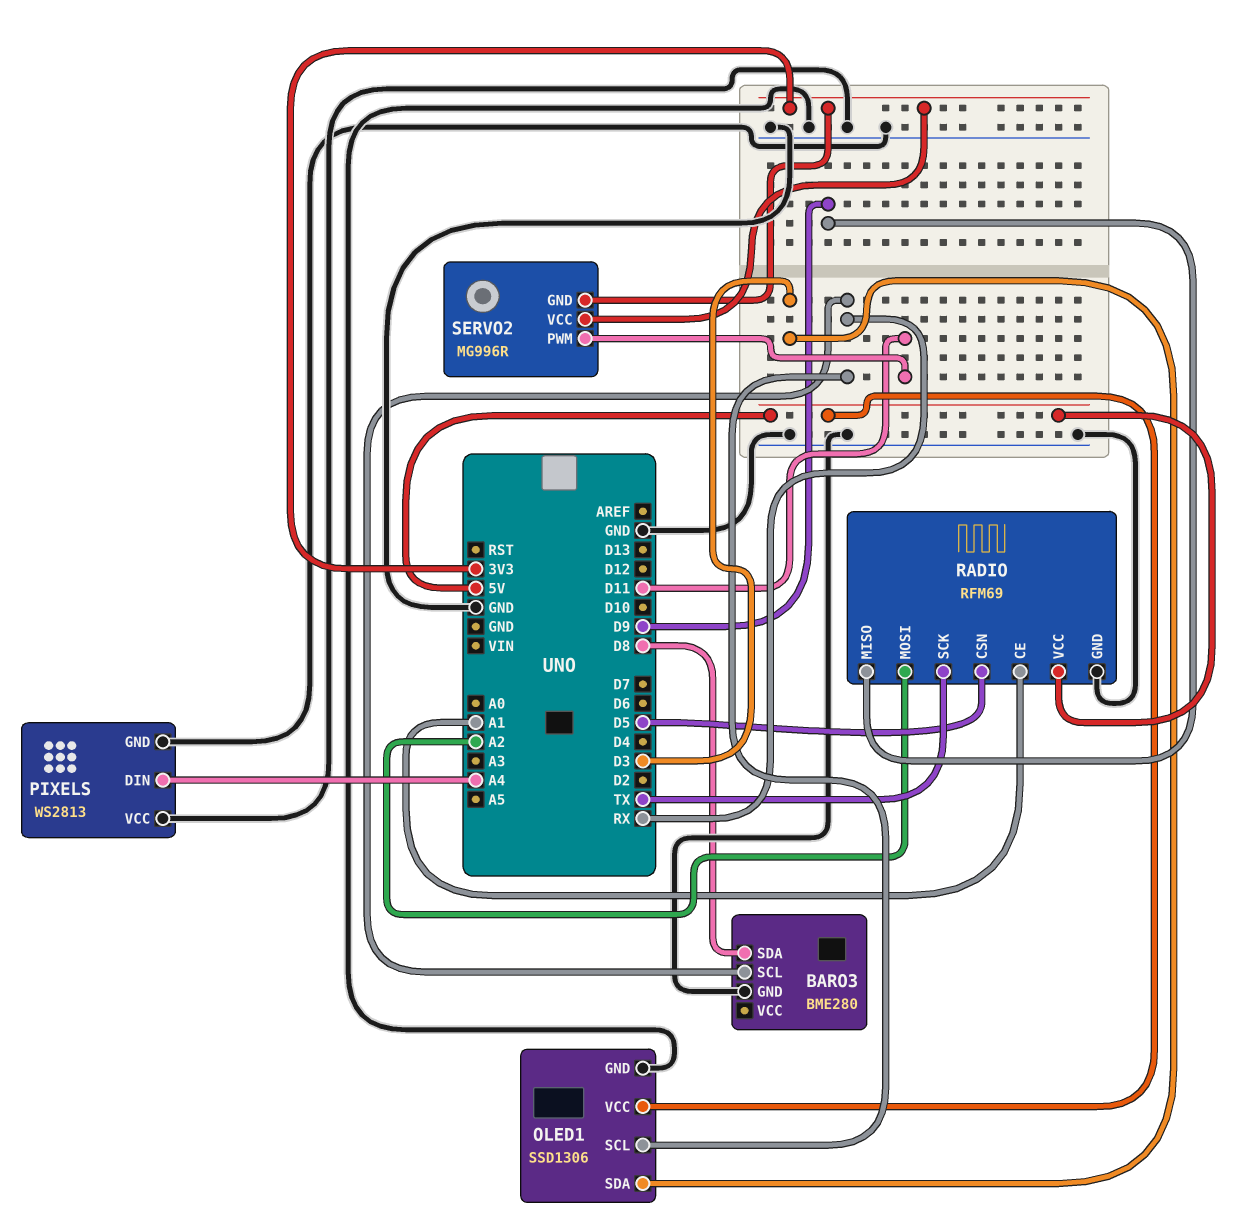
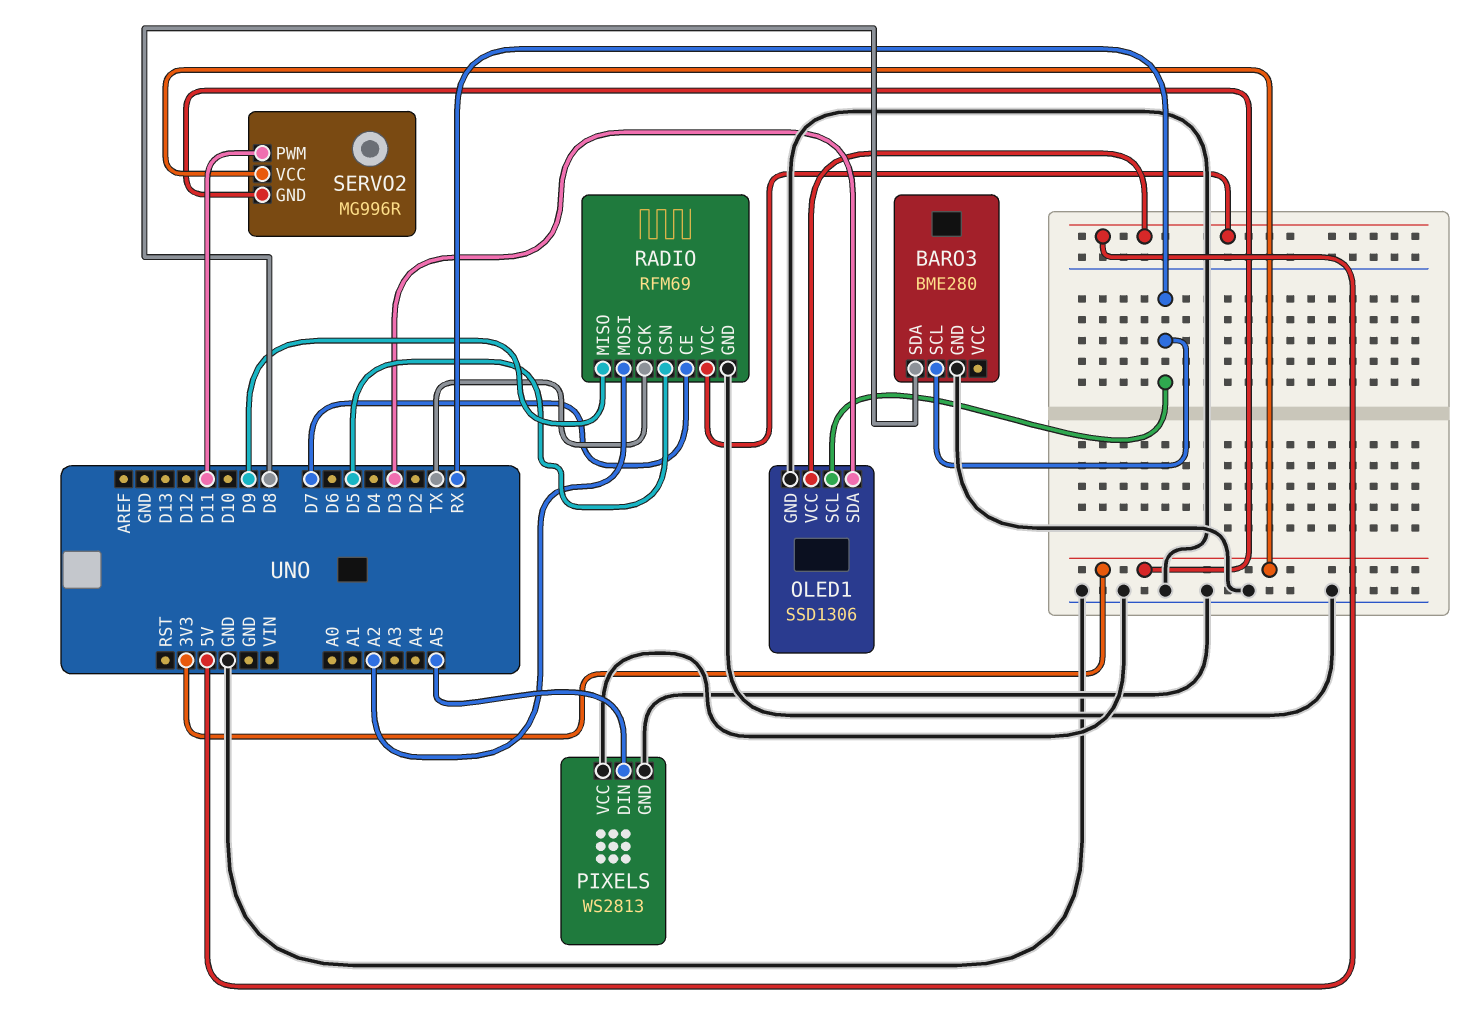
PIXELS pin DIN: A4 -> A5
RADIO pin CE: A1 -> D7

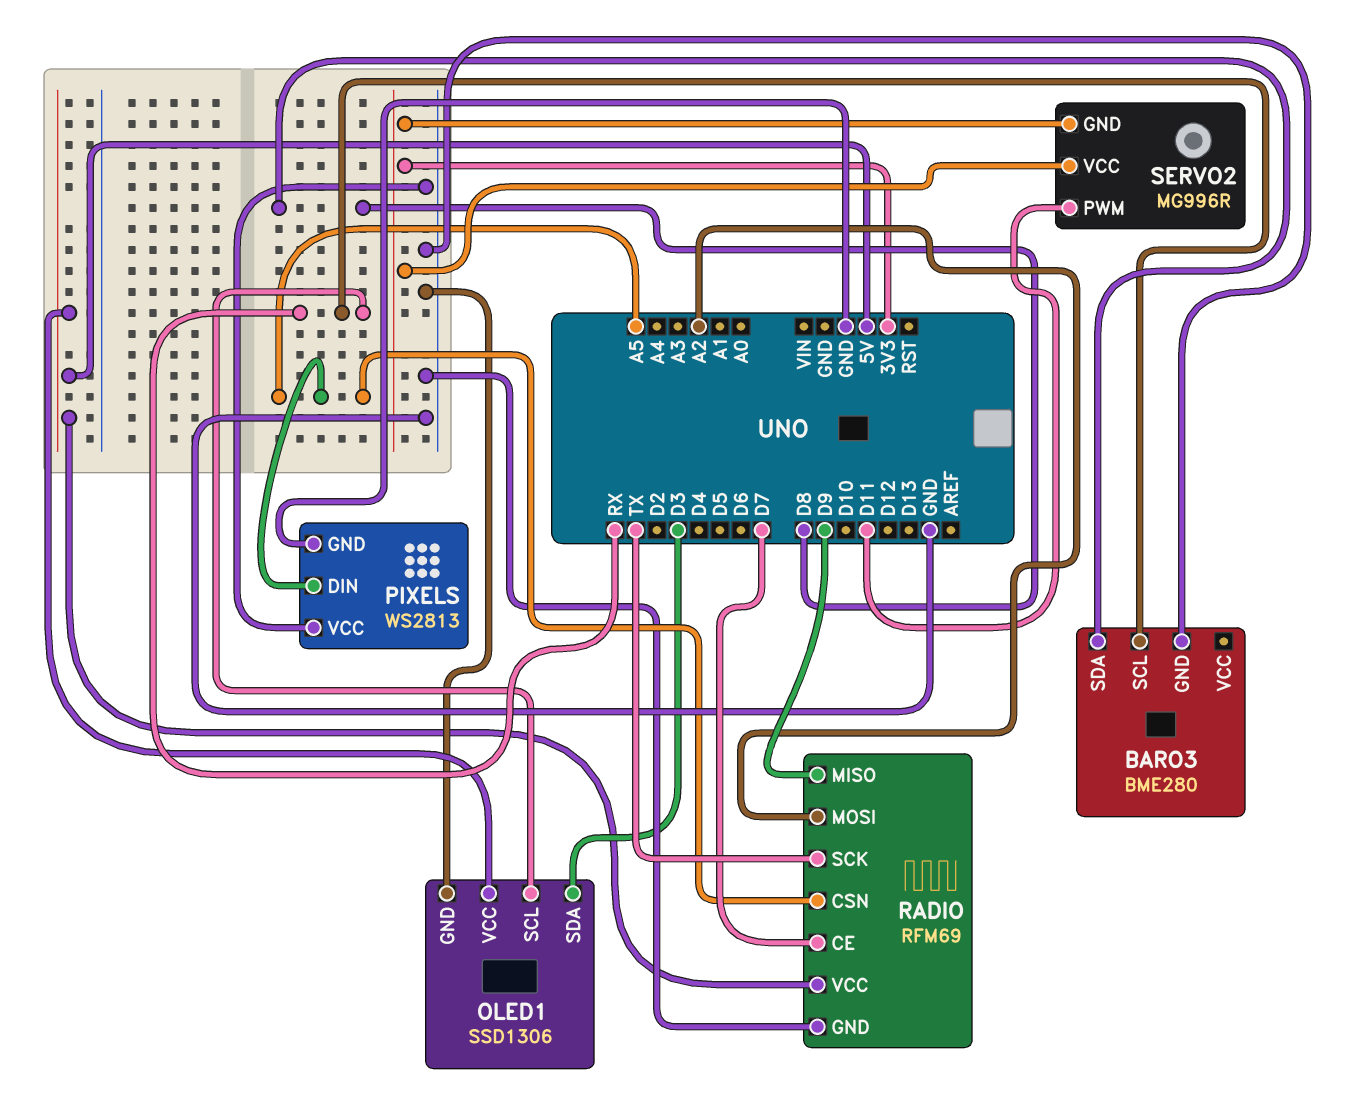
RADIO pin CSN: D5 -> A5

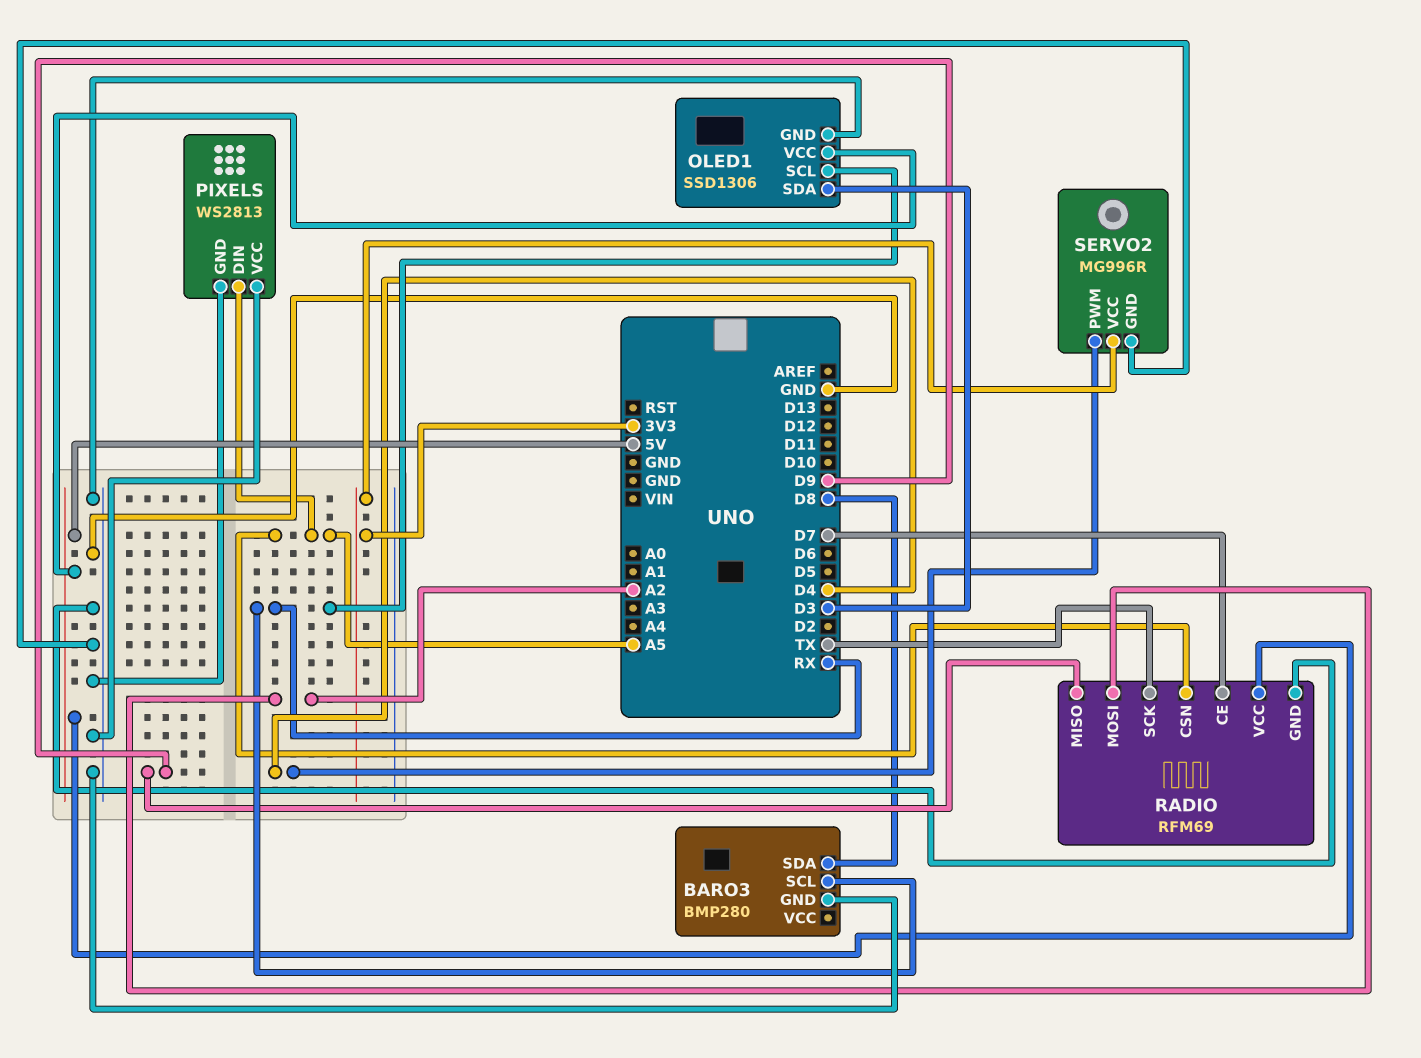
BARO3: BME280 -> BMP280
SERVO2 pin GND: 3V3 -> GND
SERVO2 pin PWM: D11 -> D4

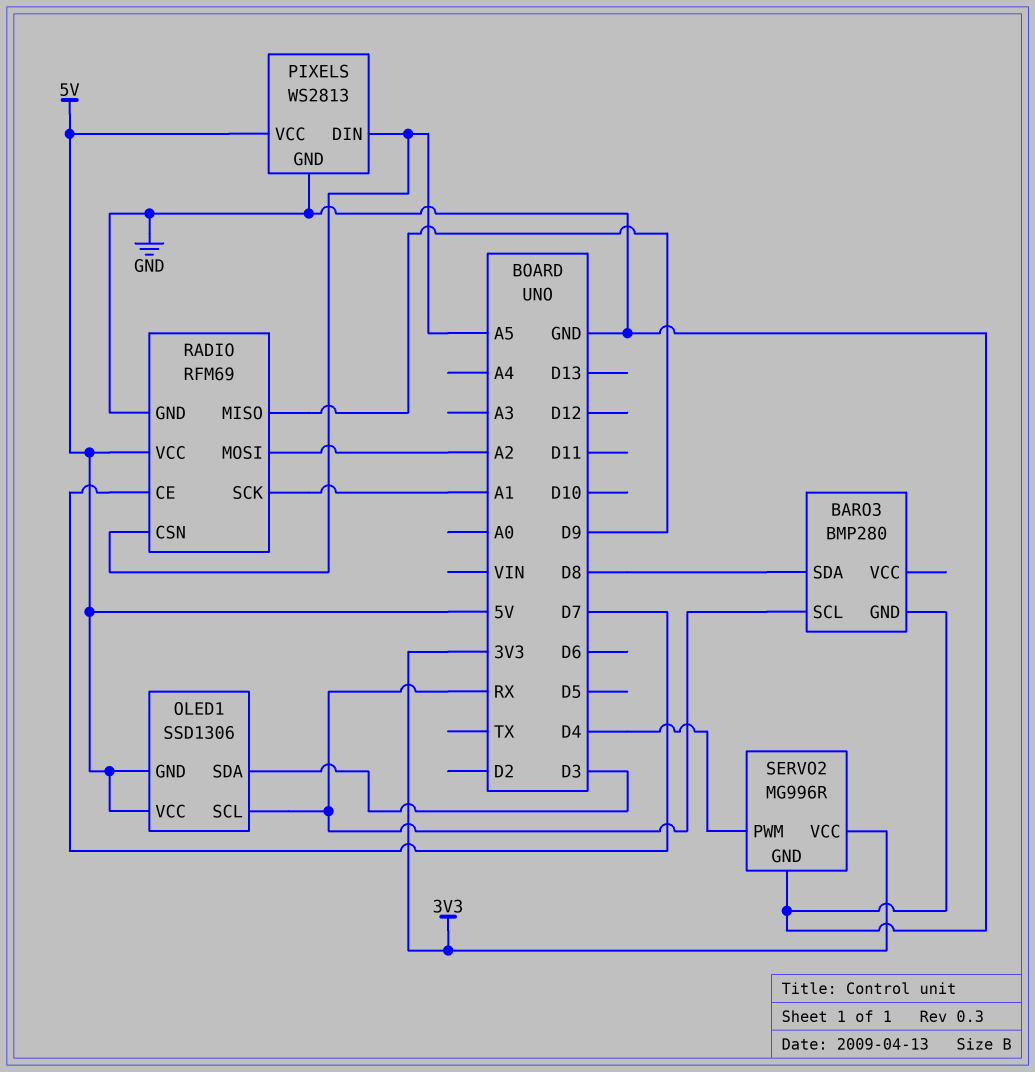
OLED1 pin GND: GND -> 5V
PIXELS pin VCC: GND -> 5V
RADIO pin SCK: TX -> A1

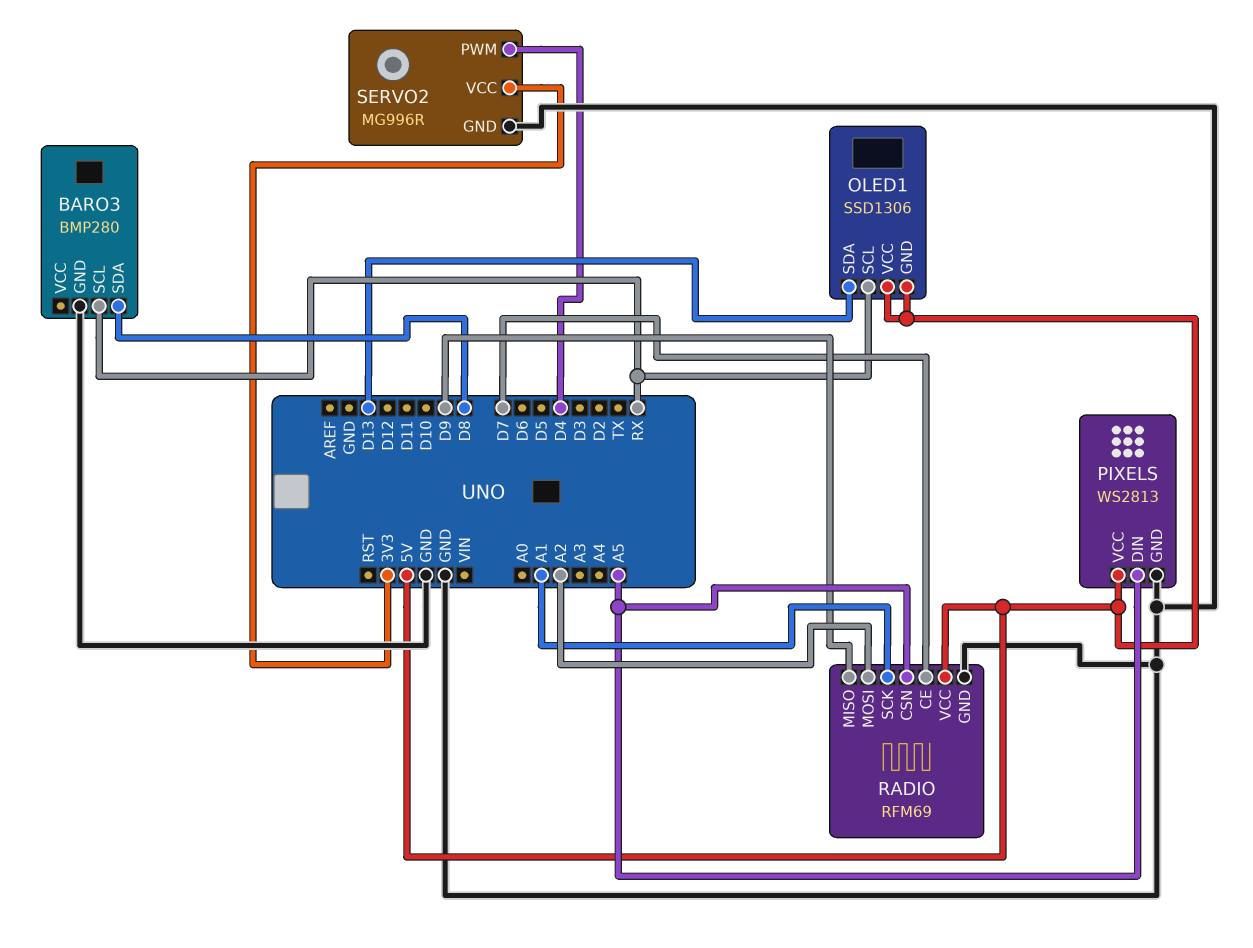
OLED1 pin SDA: D3 -> D13

